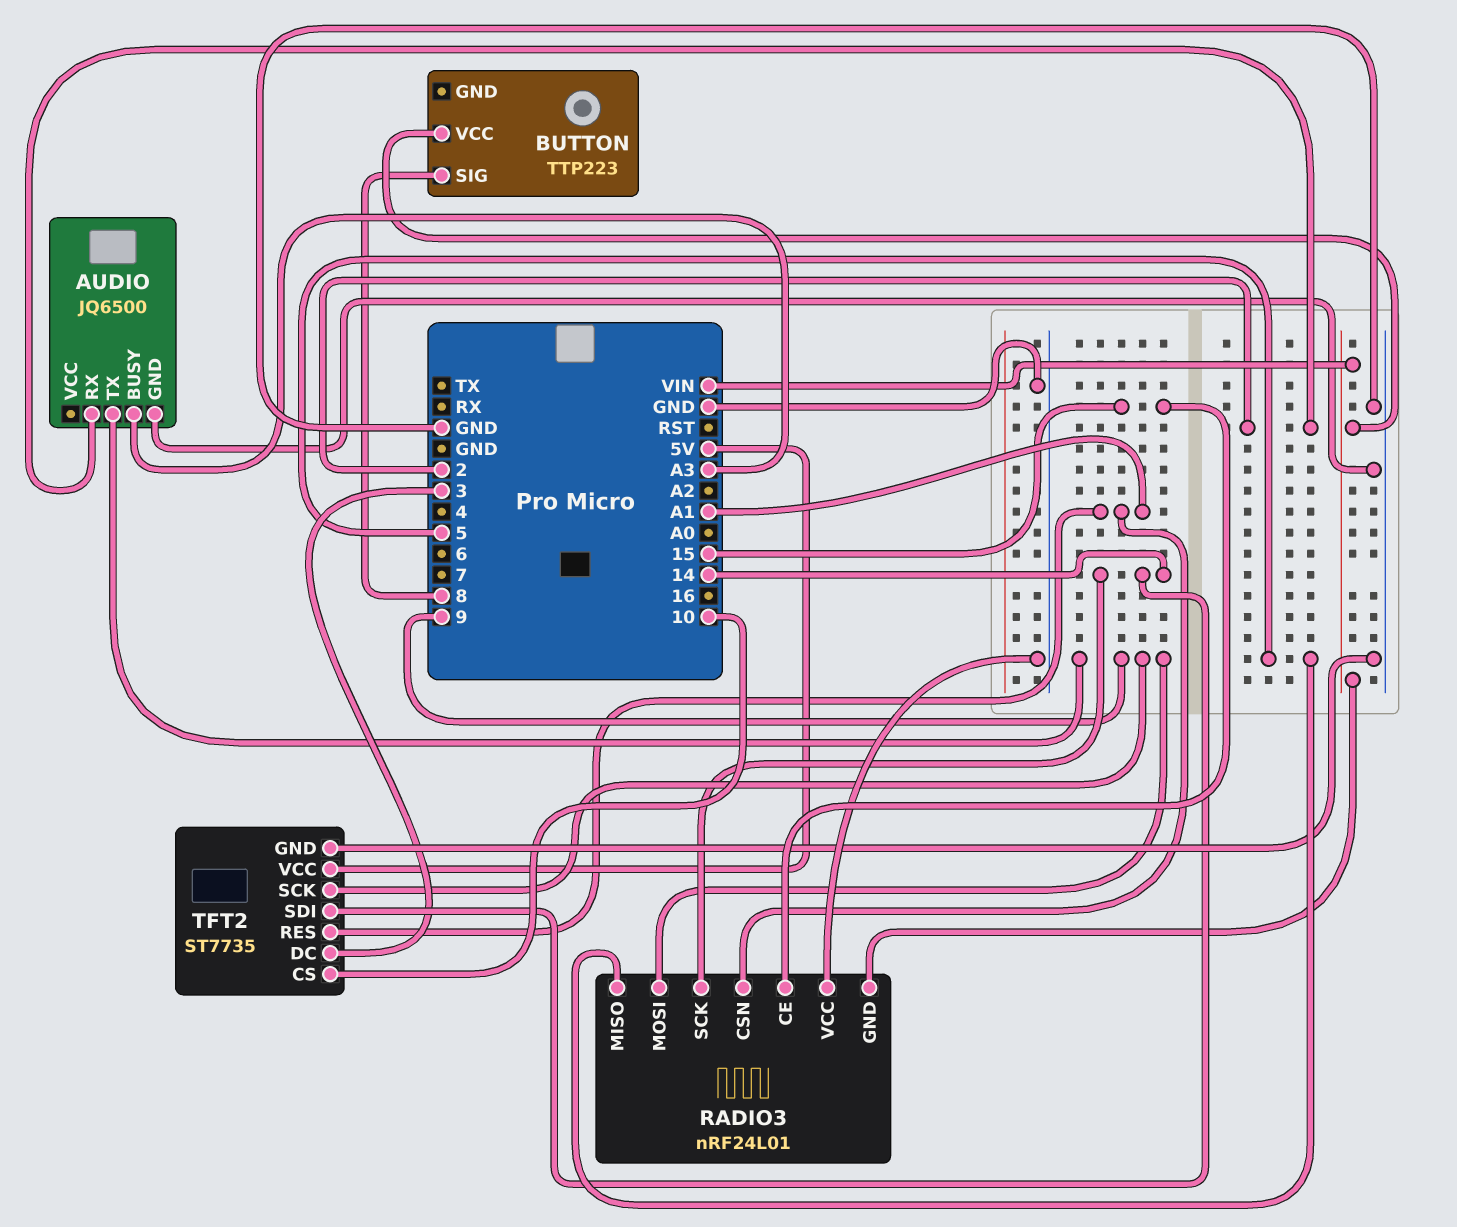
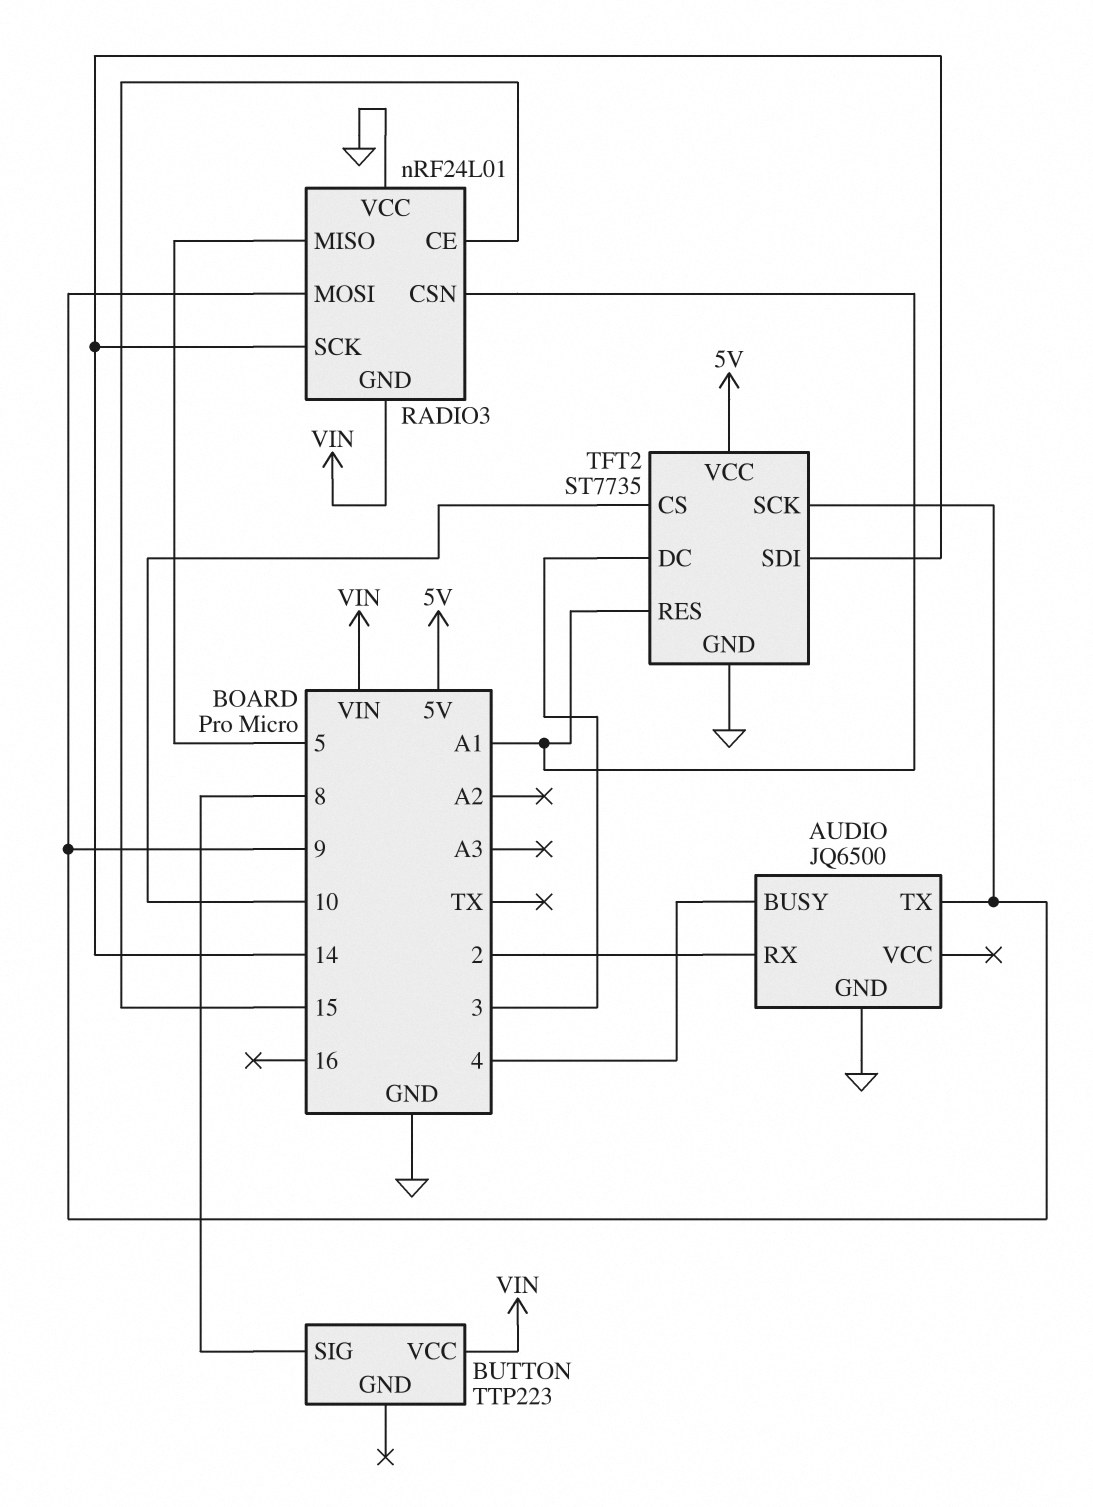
AUDIO pin BUSY: A3 -> 4

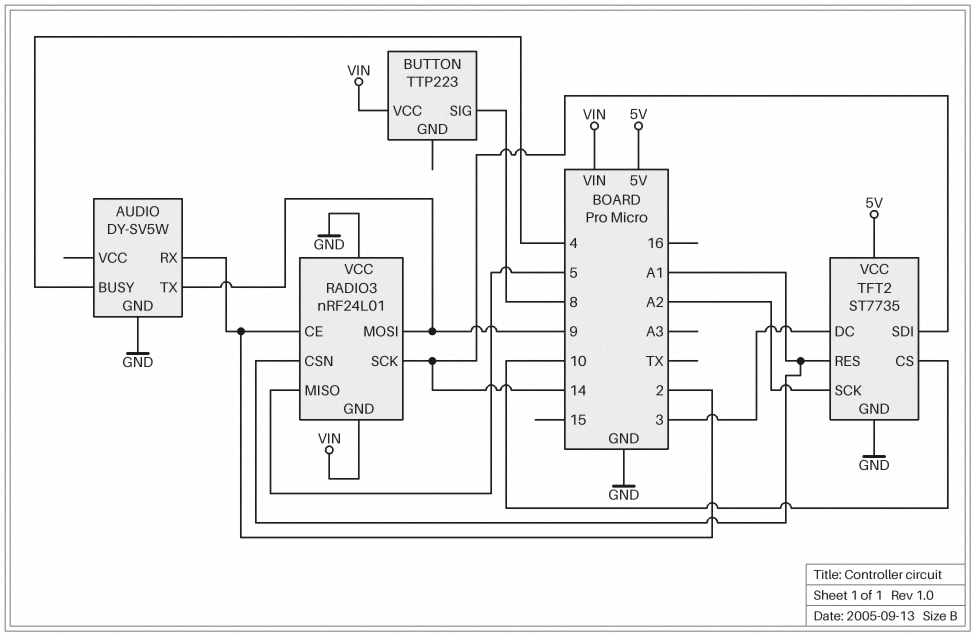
AUDIO: JQ6500 -> DY-SV5W
RADIO3 pin CE: 15 -> 2
TFT2 pin SCK: 9 -> A2

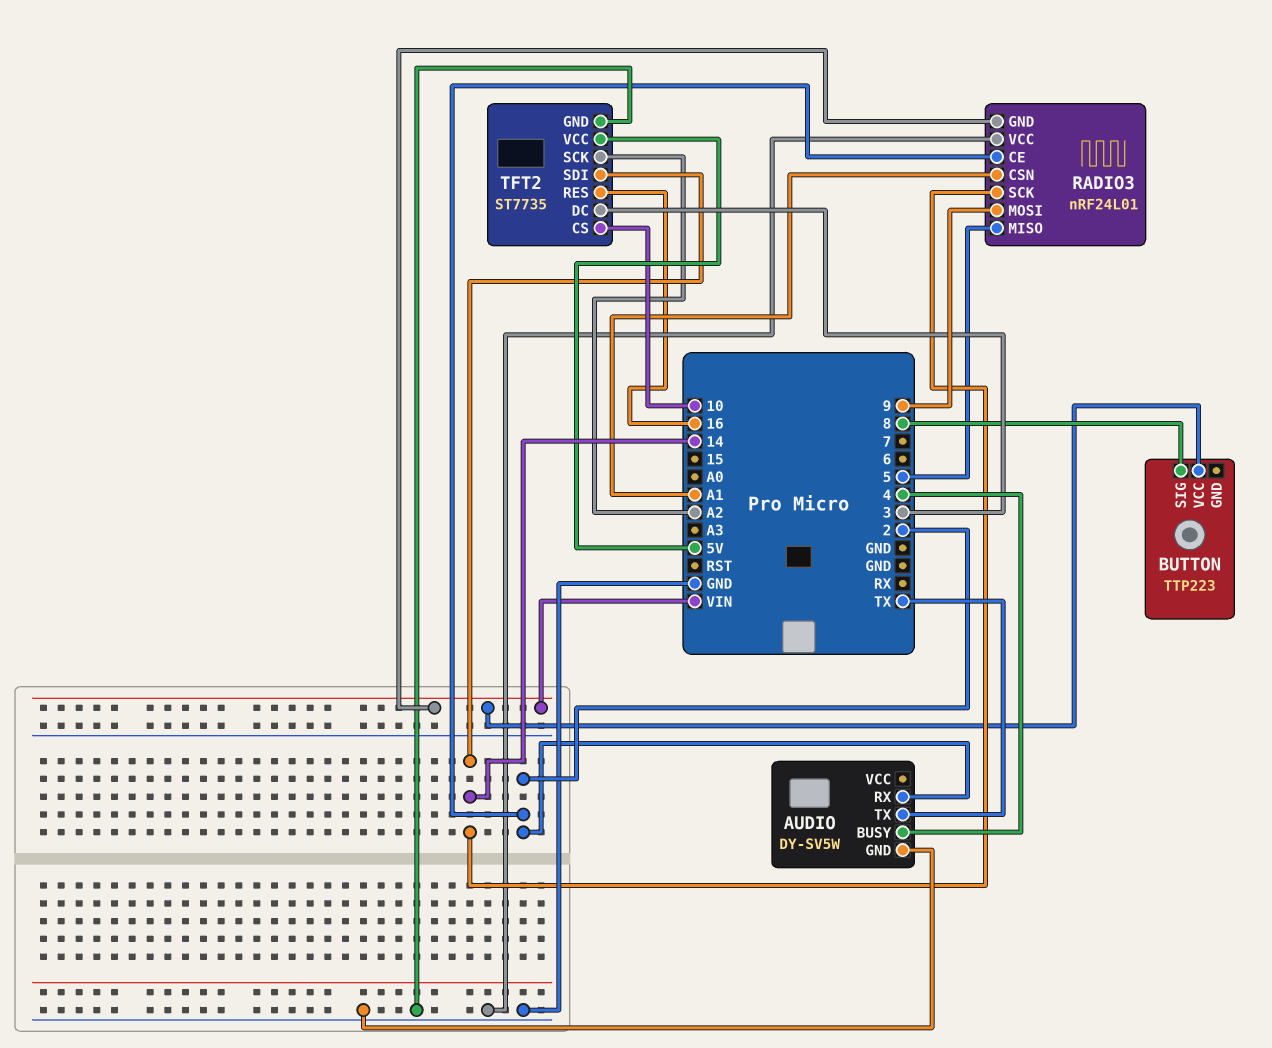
AUDIO pin TX: 9 -> TX
TFT2 pin RES: A1 -> 16

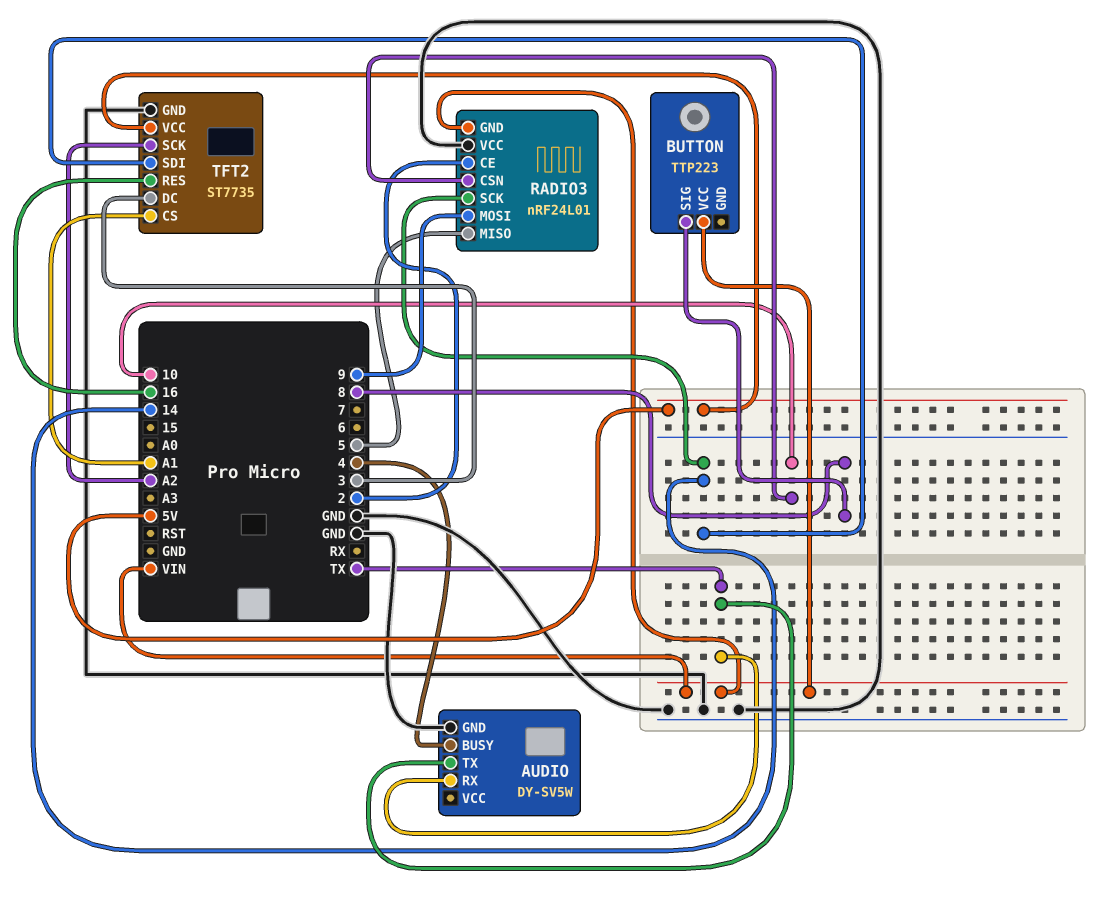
AUDIO pin RX: 2 -> TX
RADIO3 pin CSN: A1 -> 10
TFT2 pin CS: 10 -> A1

